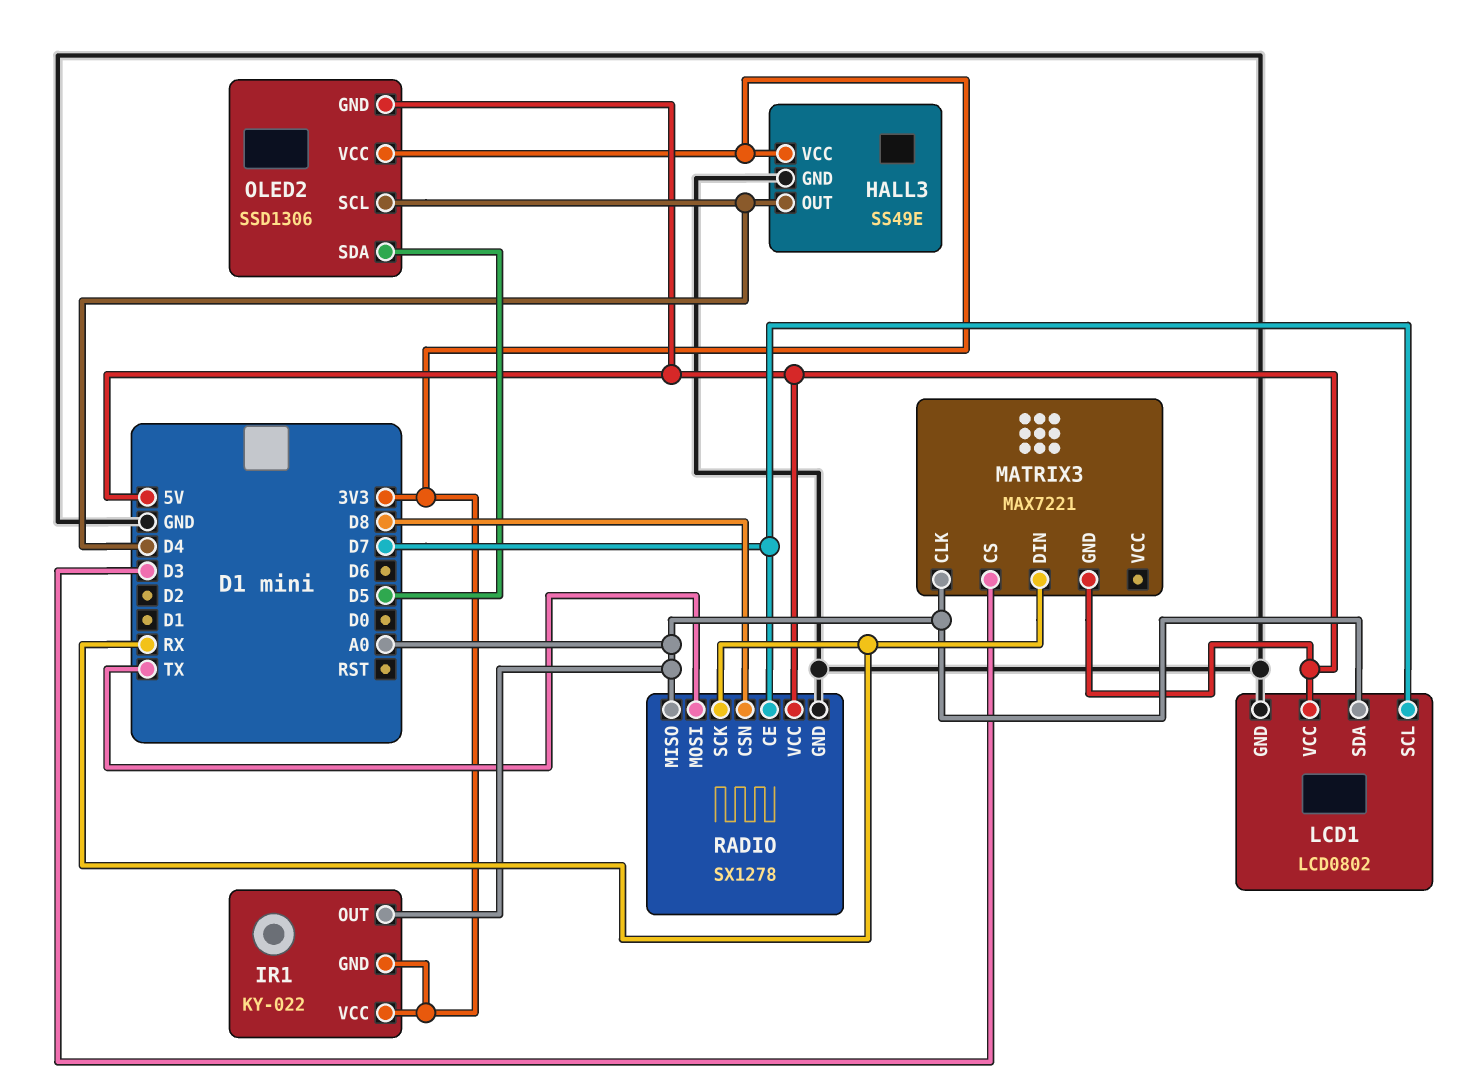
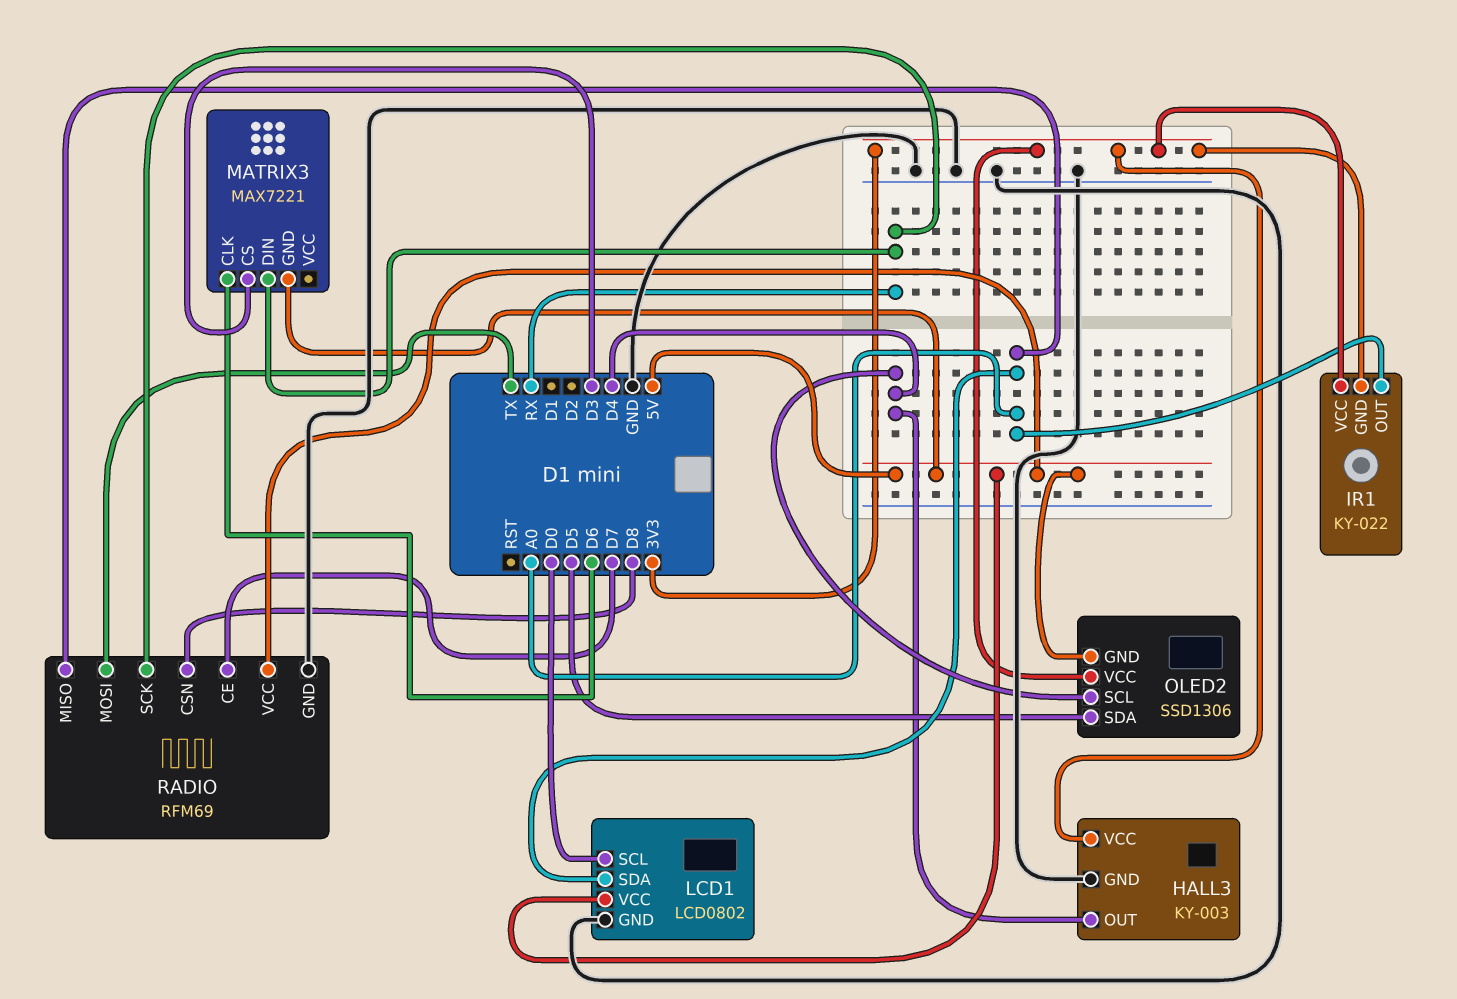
HALL3: SS49E -> KY-003
LCD1 pin SCL: D7 -> D0
MATRIX3 pin CLK: A0 -> D6
RADIO: SX1278 -> RFM69

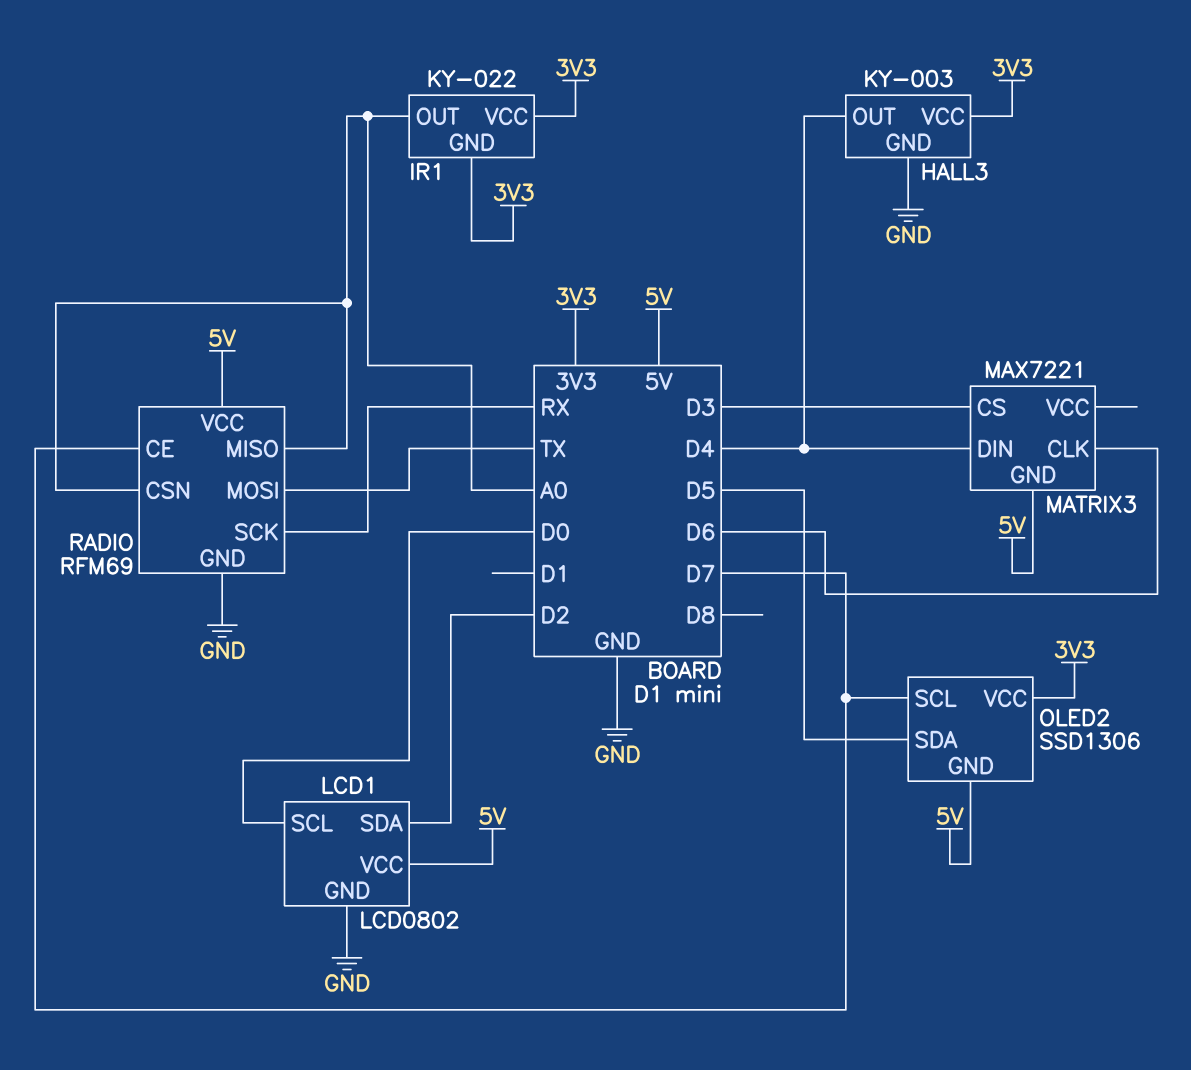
LCD1 pin SDA: A0 -> D2
MATRIX3 pin DIN: RX -> D4
OLED2 pin SCL: D4 -> D7
RADIO pin CSN: D8 -> A0

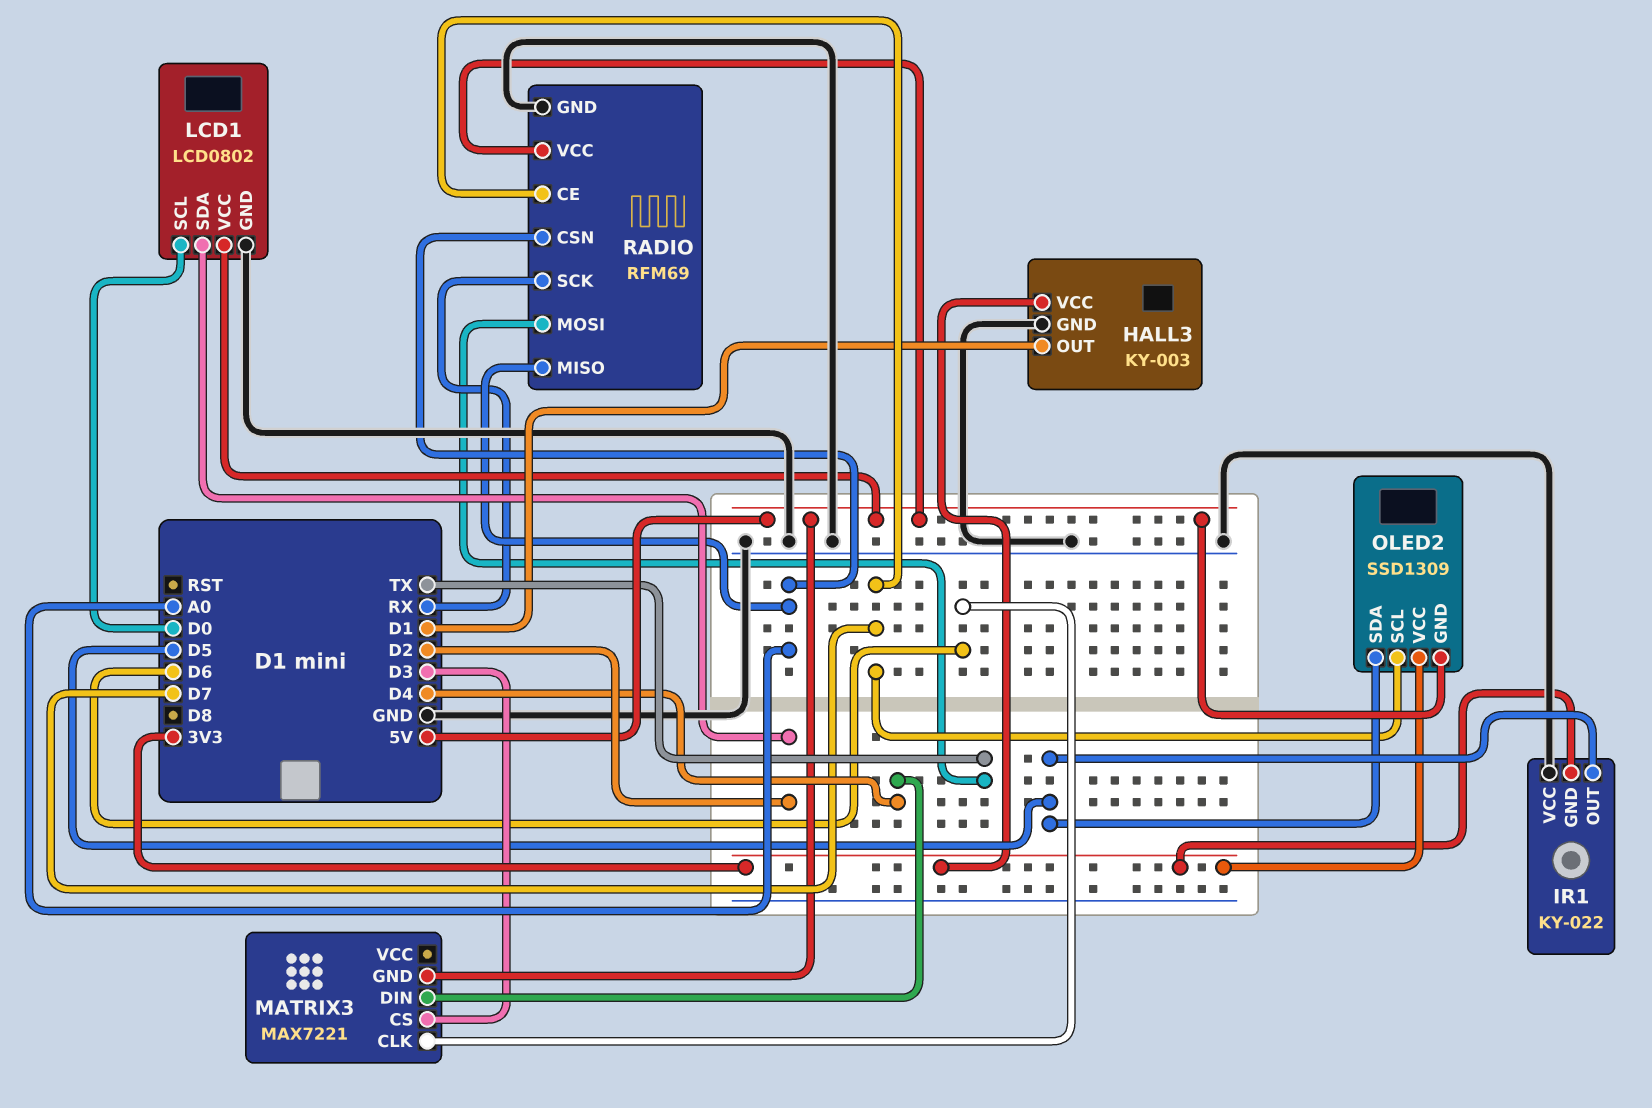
HALL3 pin OUT: D4 -> D1
IR1 pin OUT: A0 -> D5
IR1 pin VCC: 3V3 -> GND
OLED2: SSD1306 -> SSD1309

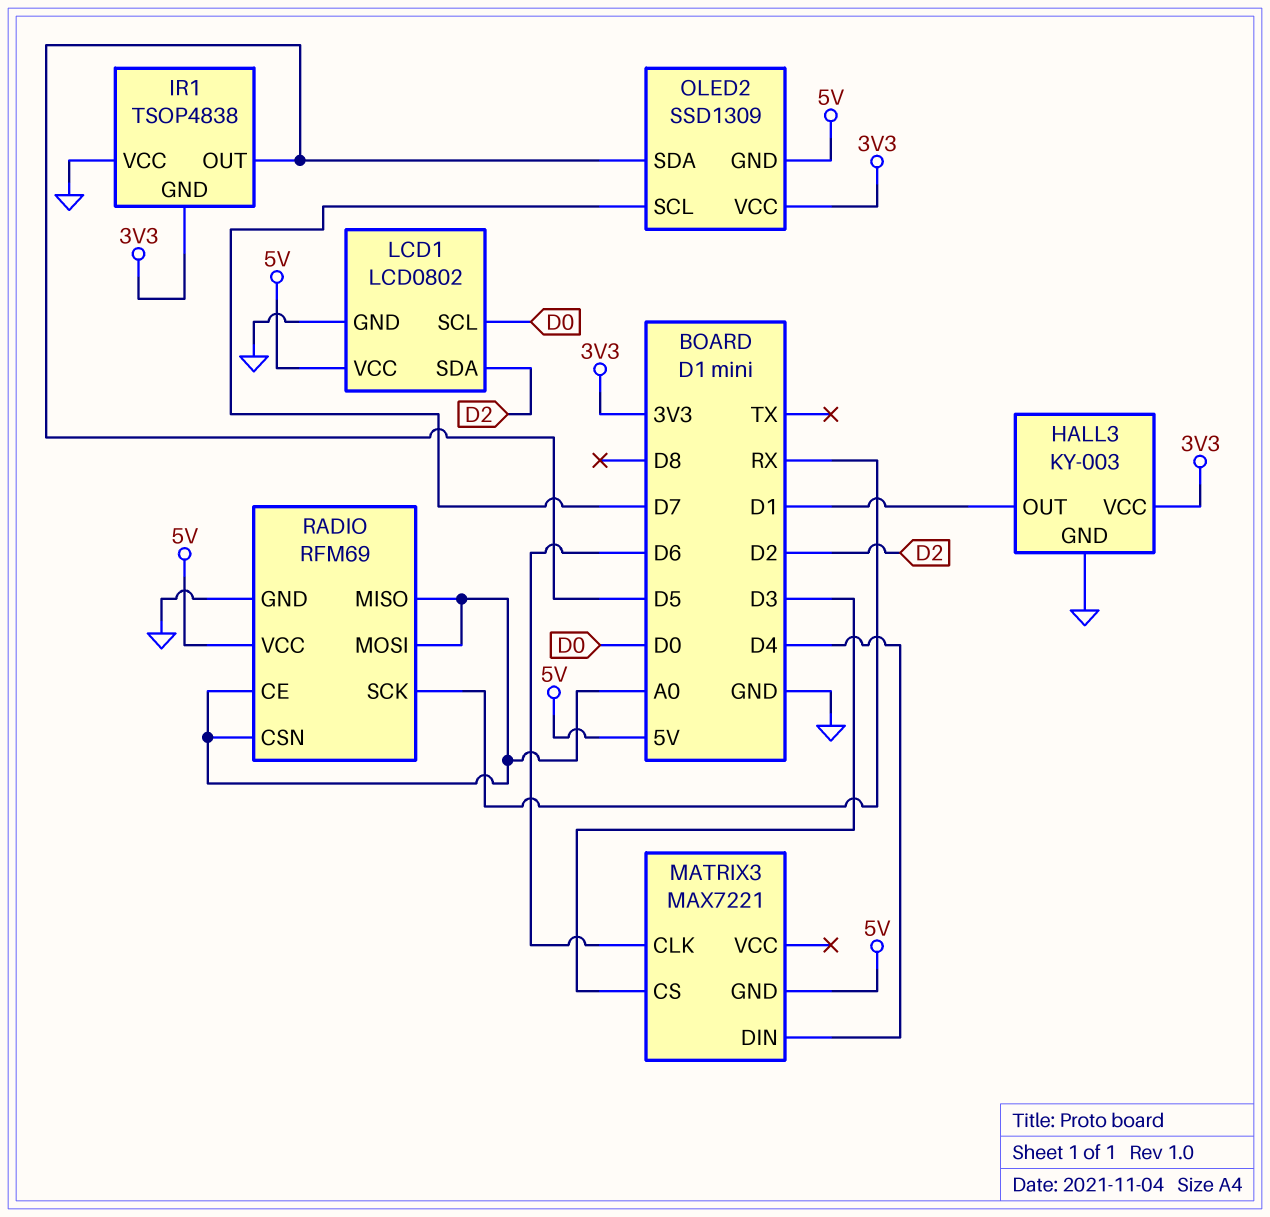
IR1: KY-022 -> TSOP4838
RADIO pin CE: D7 -> A0
RADIO pin MOSI: TX -> A0

